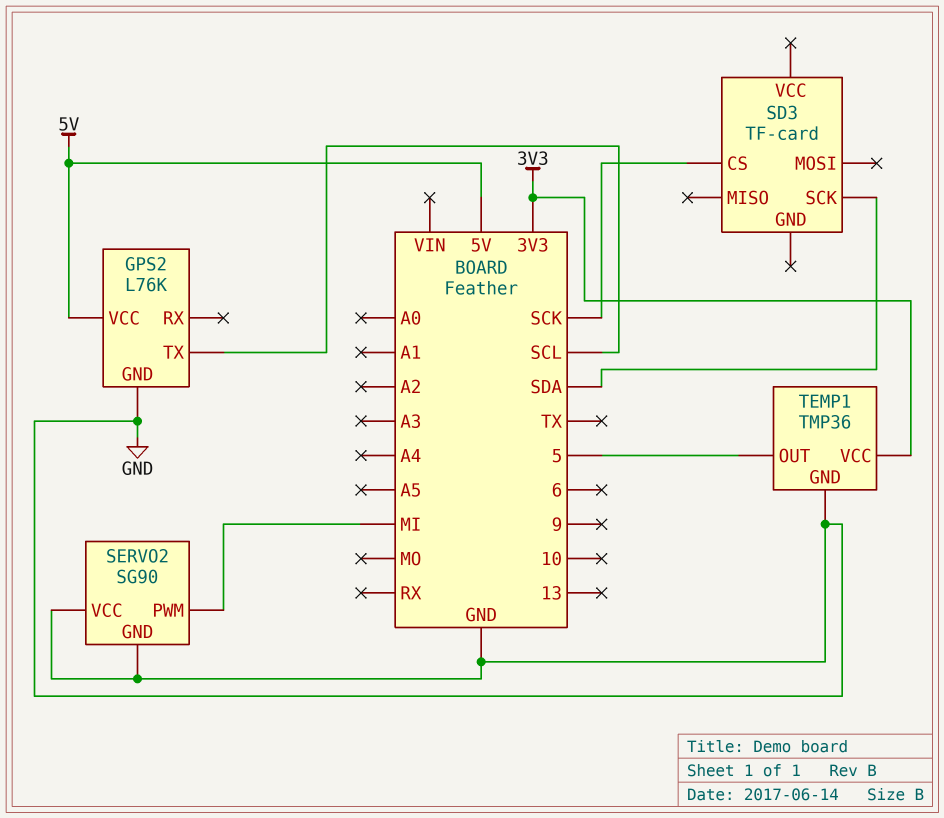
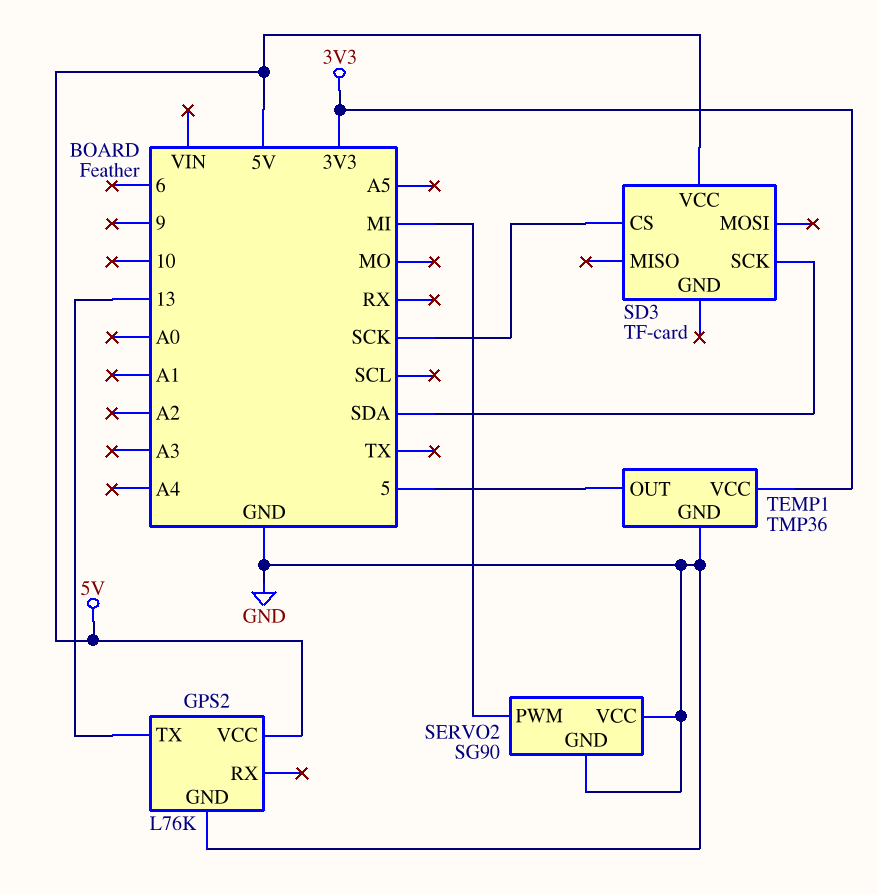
GPS2 pin TX: SCL -> 13
SD3 pin VCC: none -> 5V

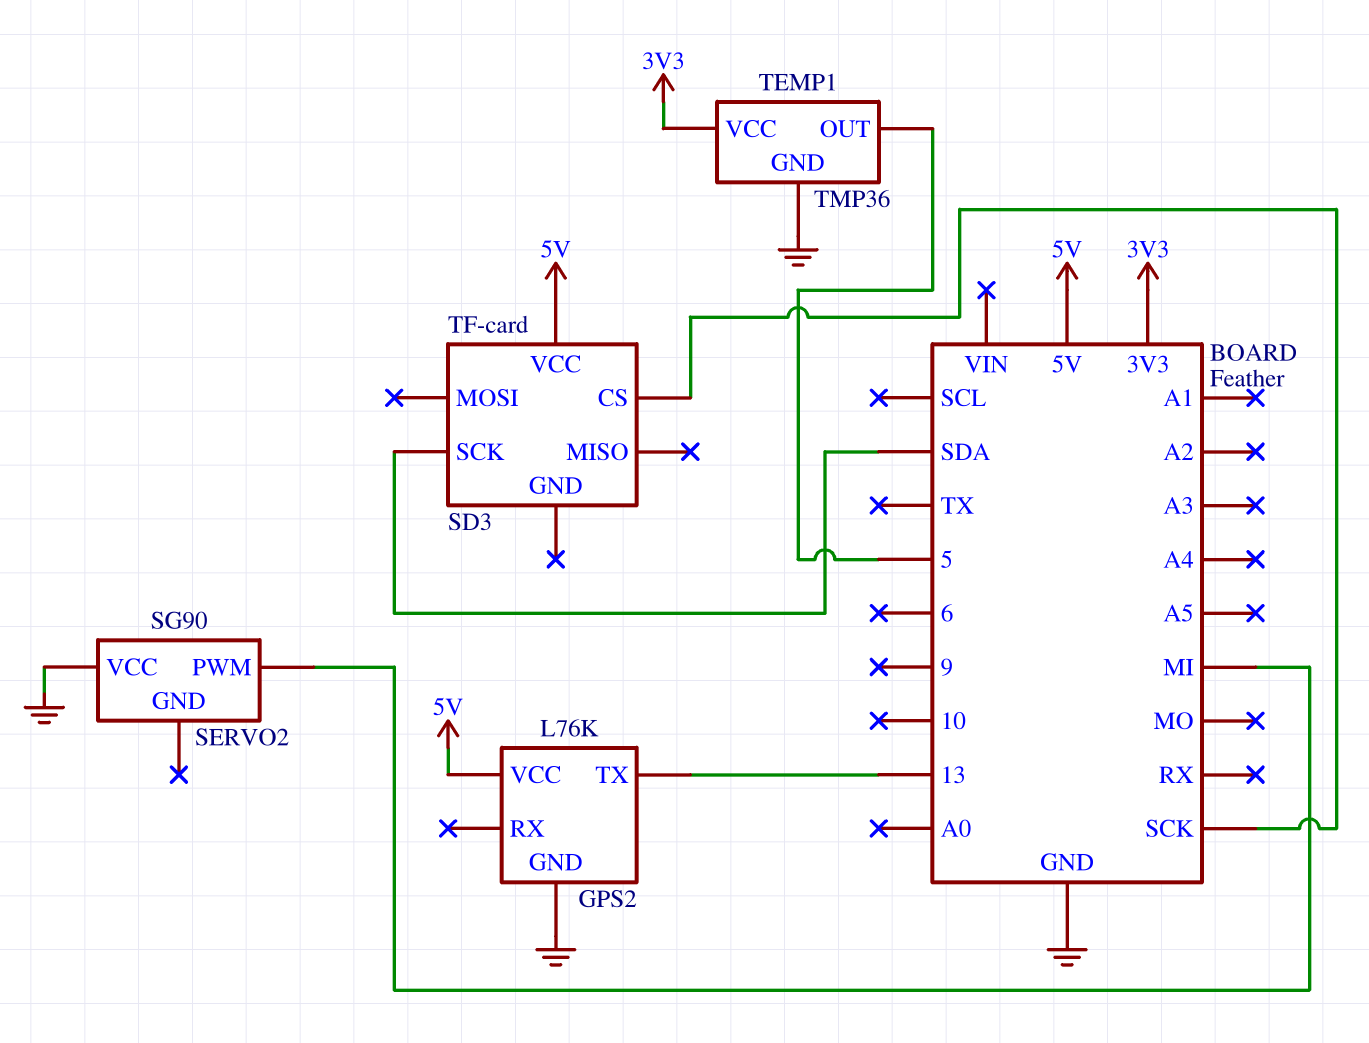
SERVO2 pin GND: GND -> none

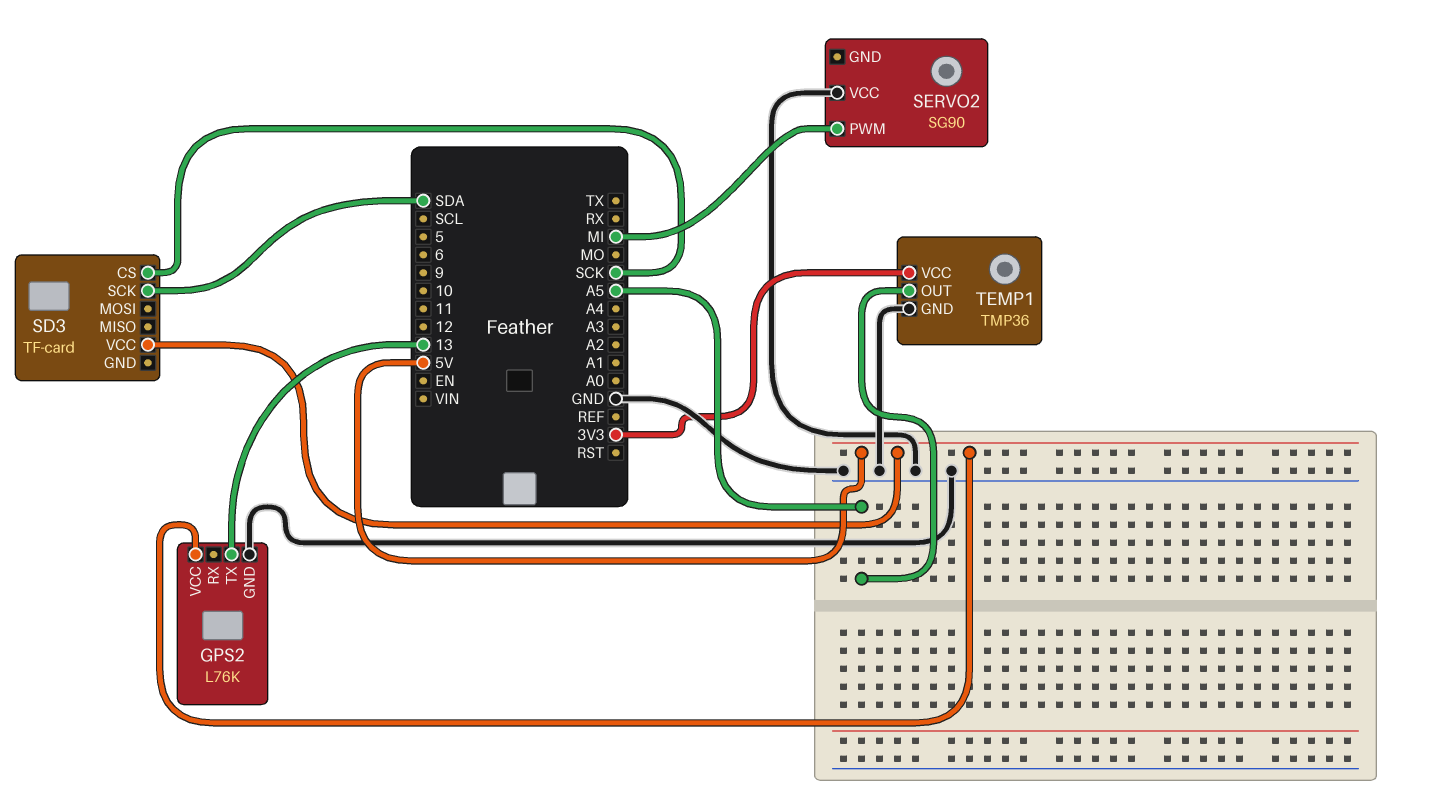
TEMP1 pin OUT: 5 -> A5

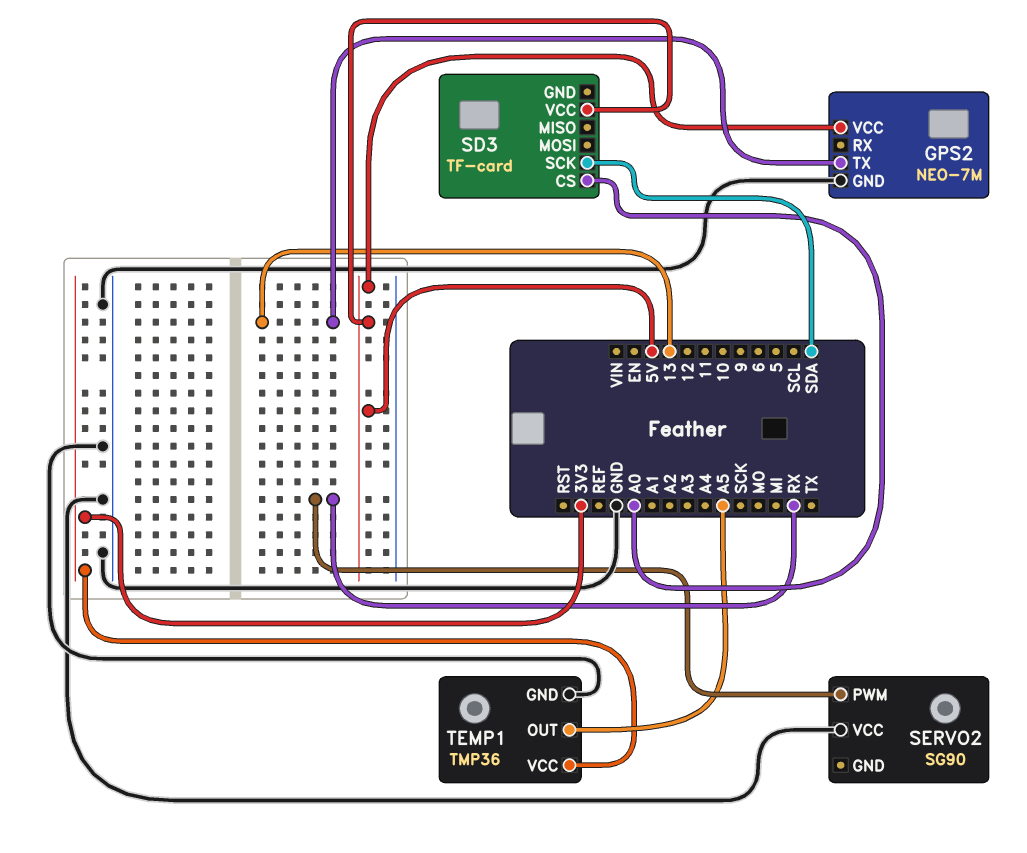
GPS2: L76K -> NEO-7M
SD3 pin CS: SCK -> A0
SERVO2 pin PWM: MI -> RX

